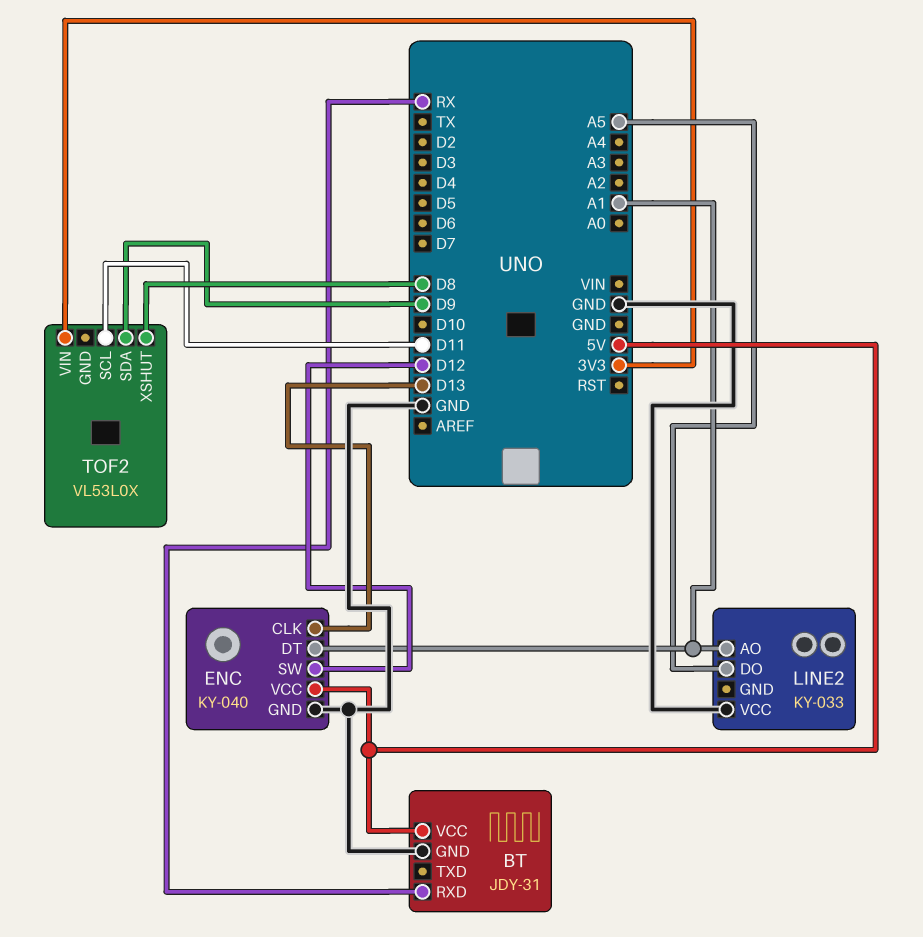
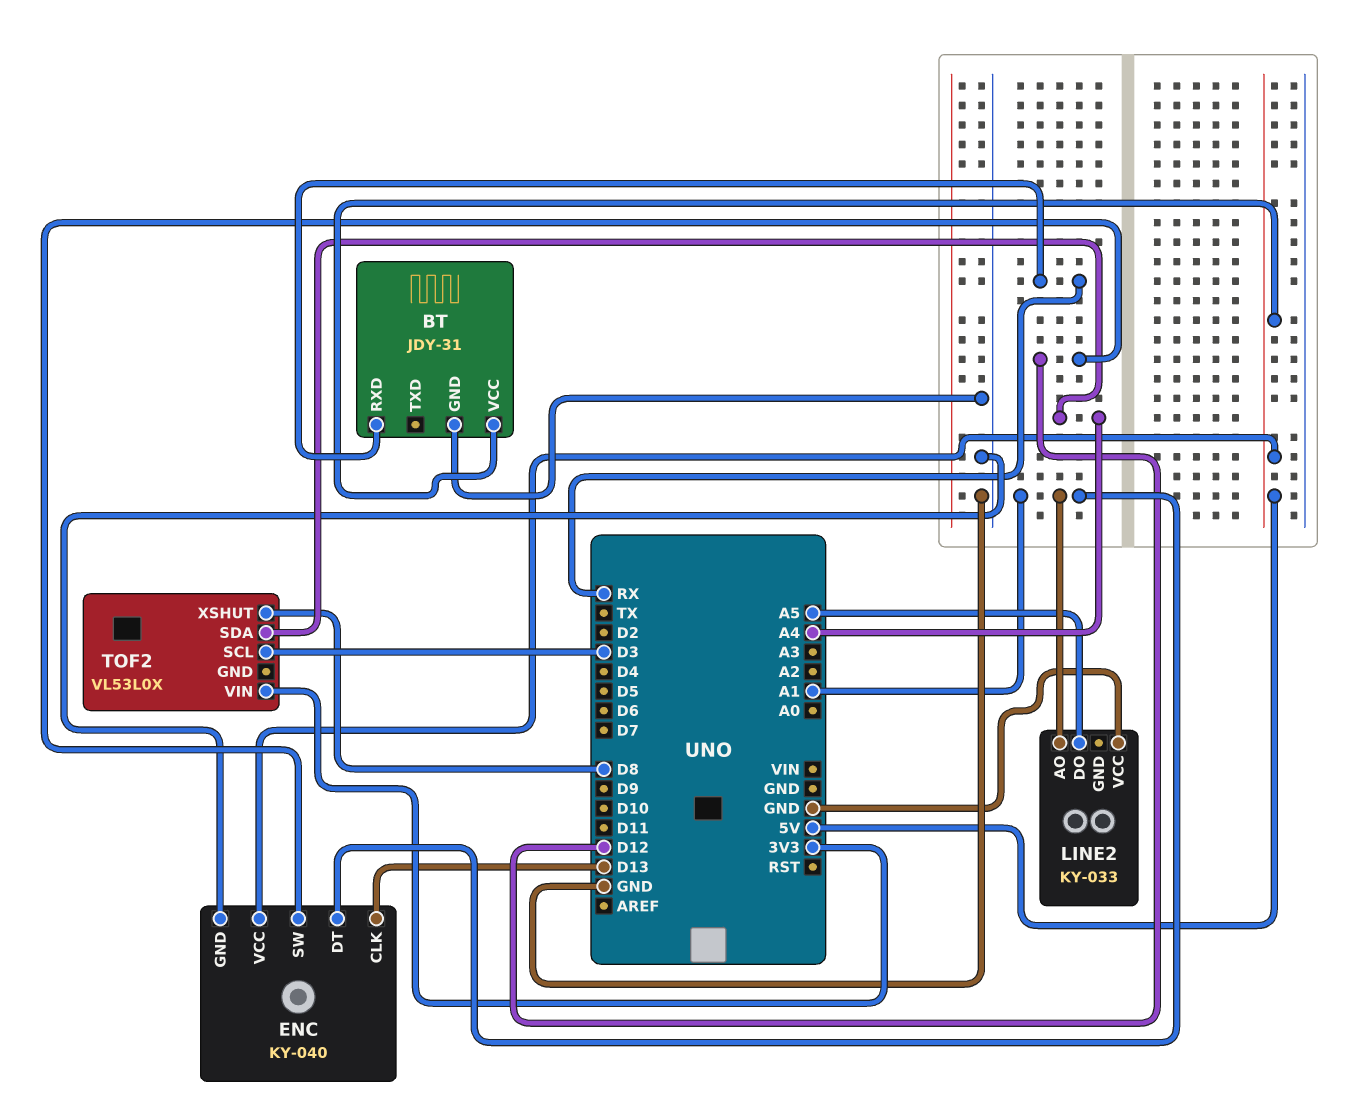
TOF2 pin SCL: D11 -> D3
TOF2 pin SDA: D9 -> A4

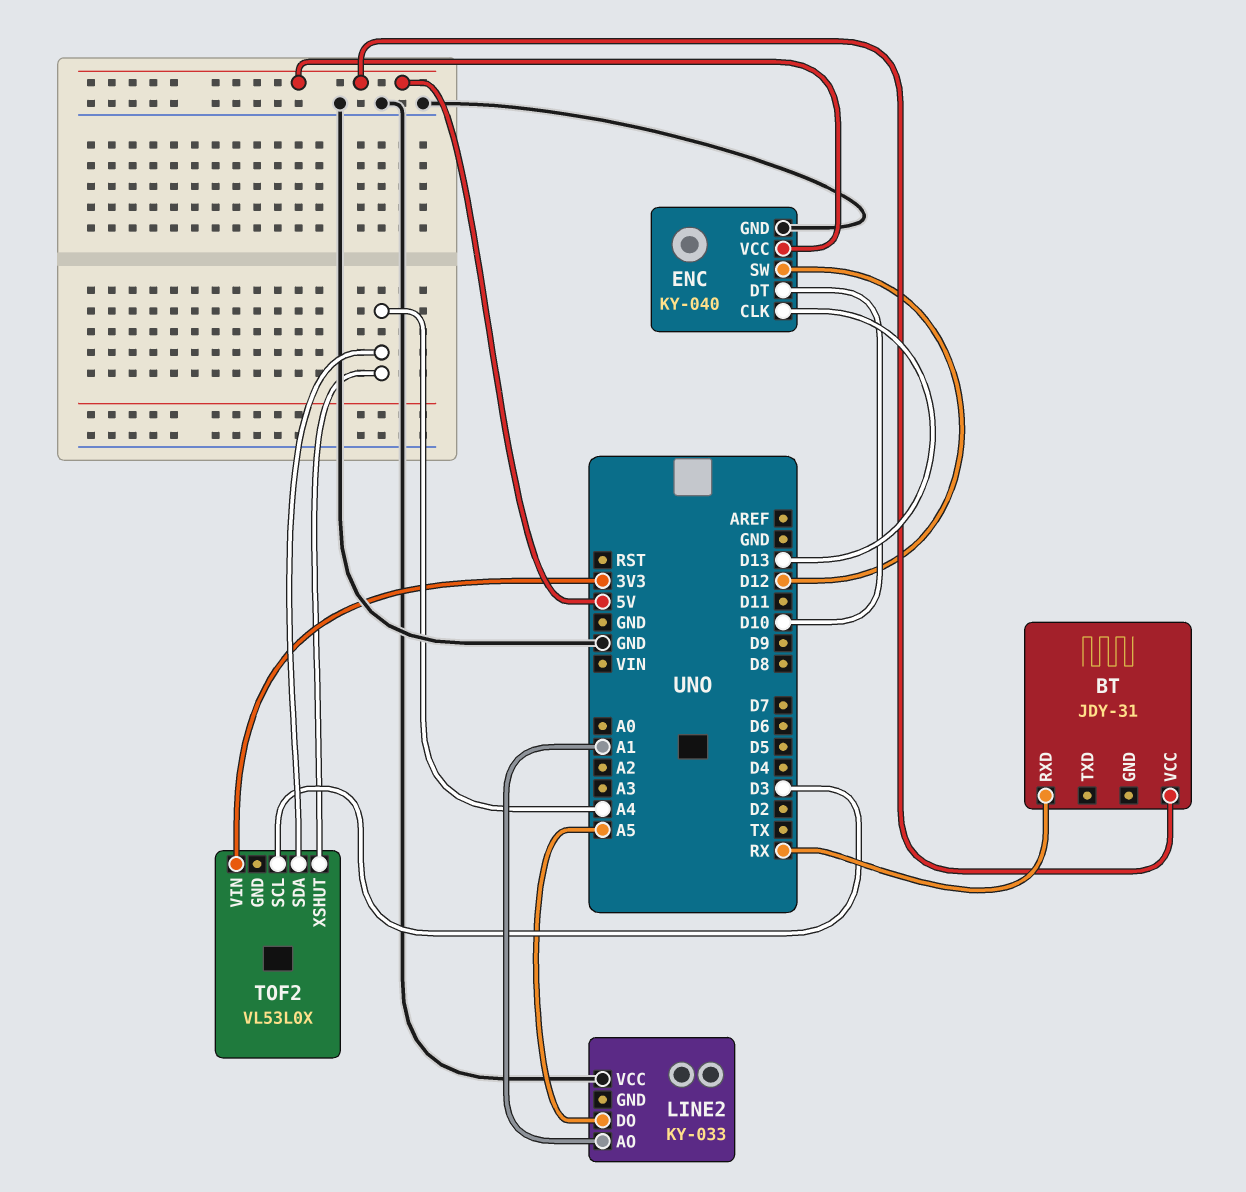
BT pin GND: GND -> none
ENC pin DT: A1 -> D10
TOF2 pin XSHUT: D8 -> A4

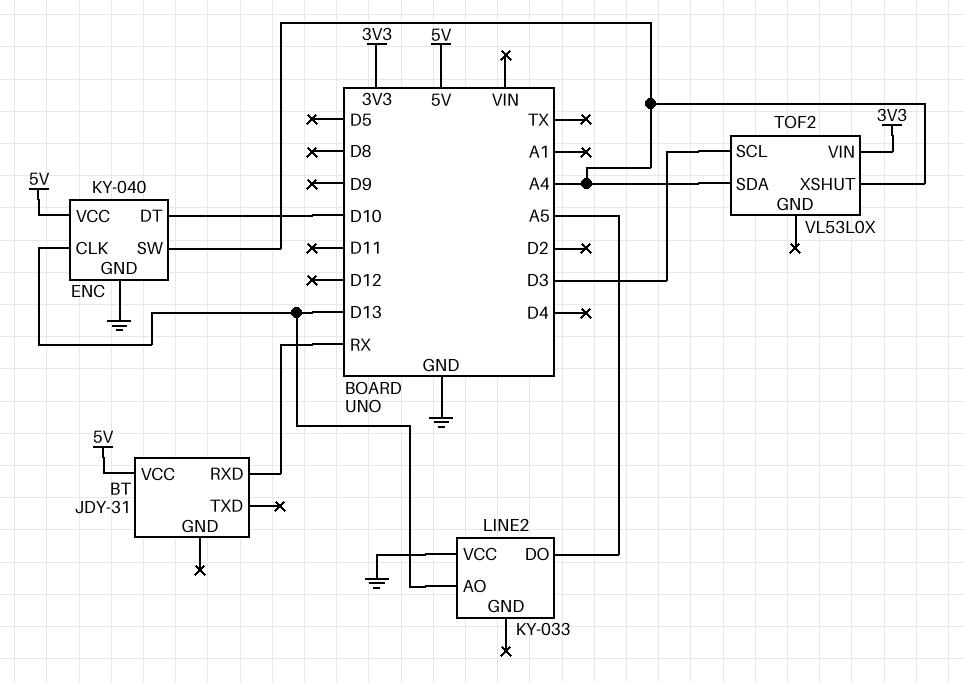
ENC pin SW: D12 -> A4
LINE2 pin AO: A1 -> D13

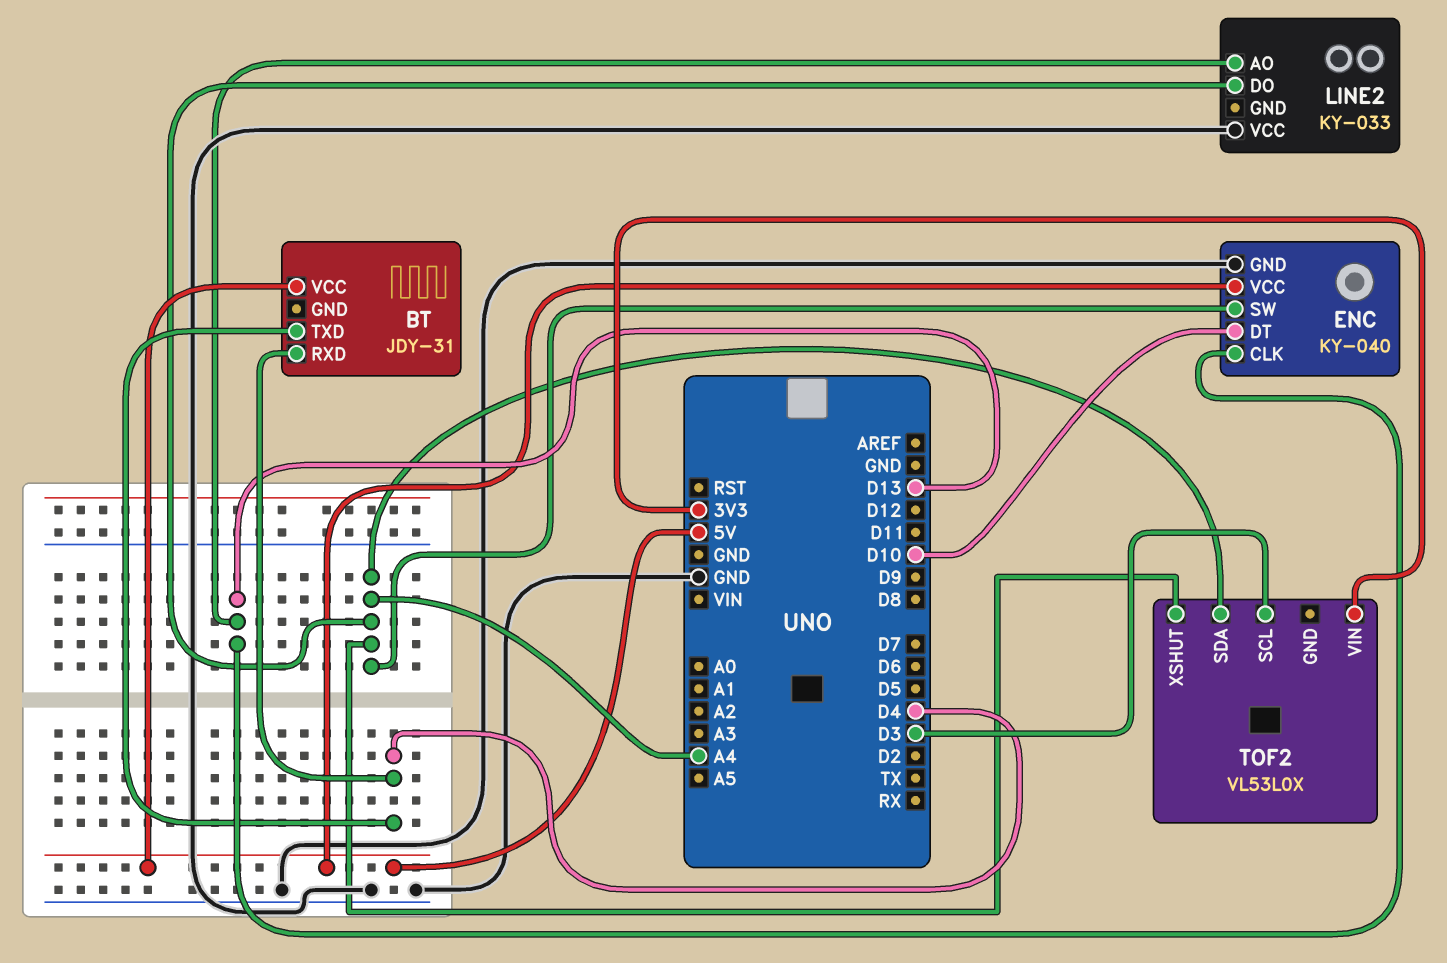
BT pin RXD: RX -> D4
BT pin TXD: none -> D4
LINE2 pin DO: A5 -> A4

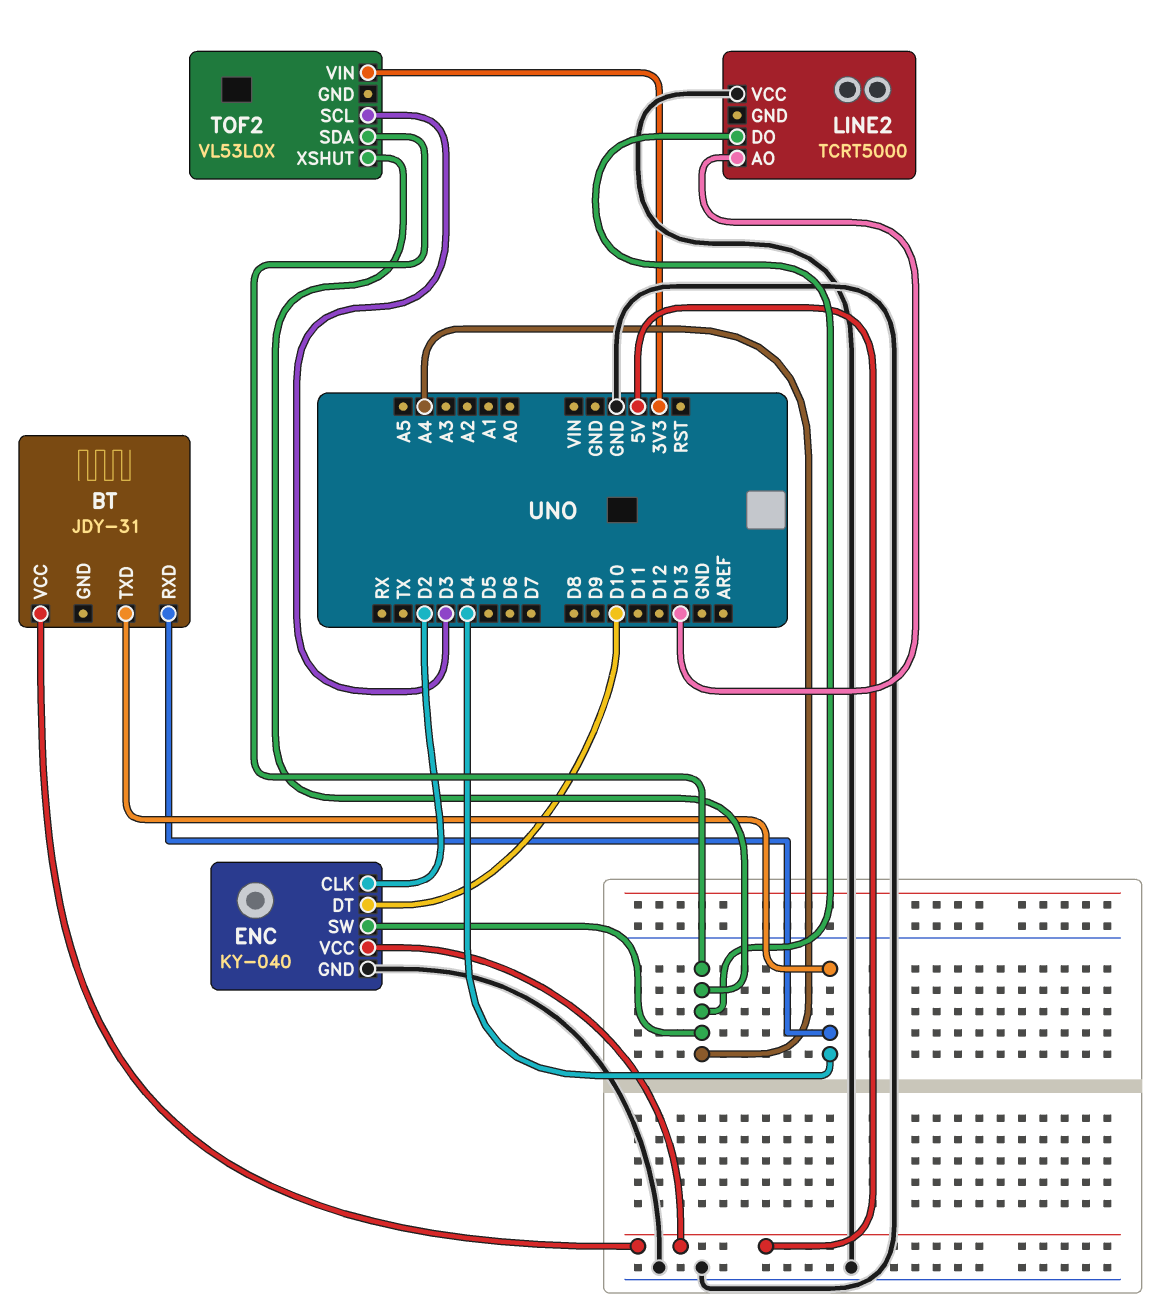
ENC pin CLK: D13 -> D2
LINE2: KY-033 -> TCRT5000

